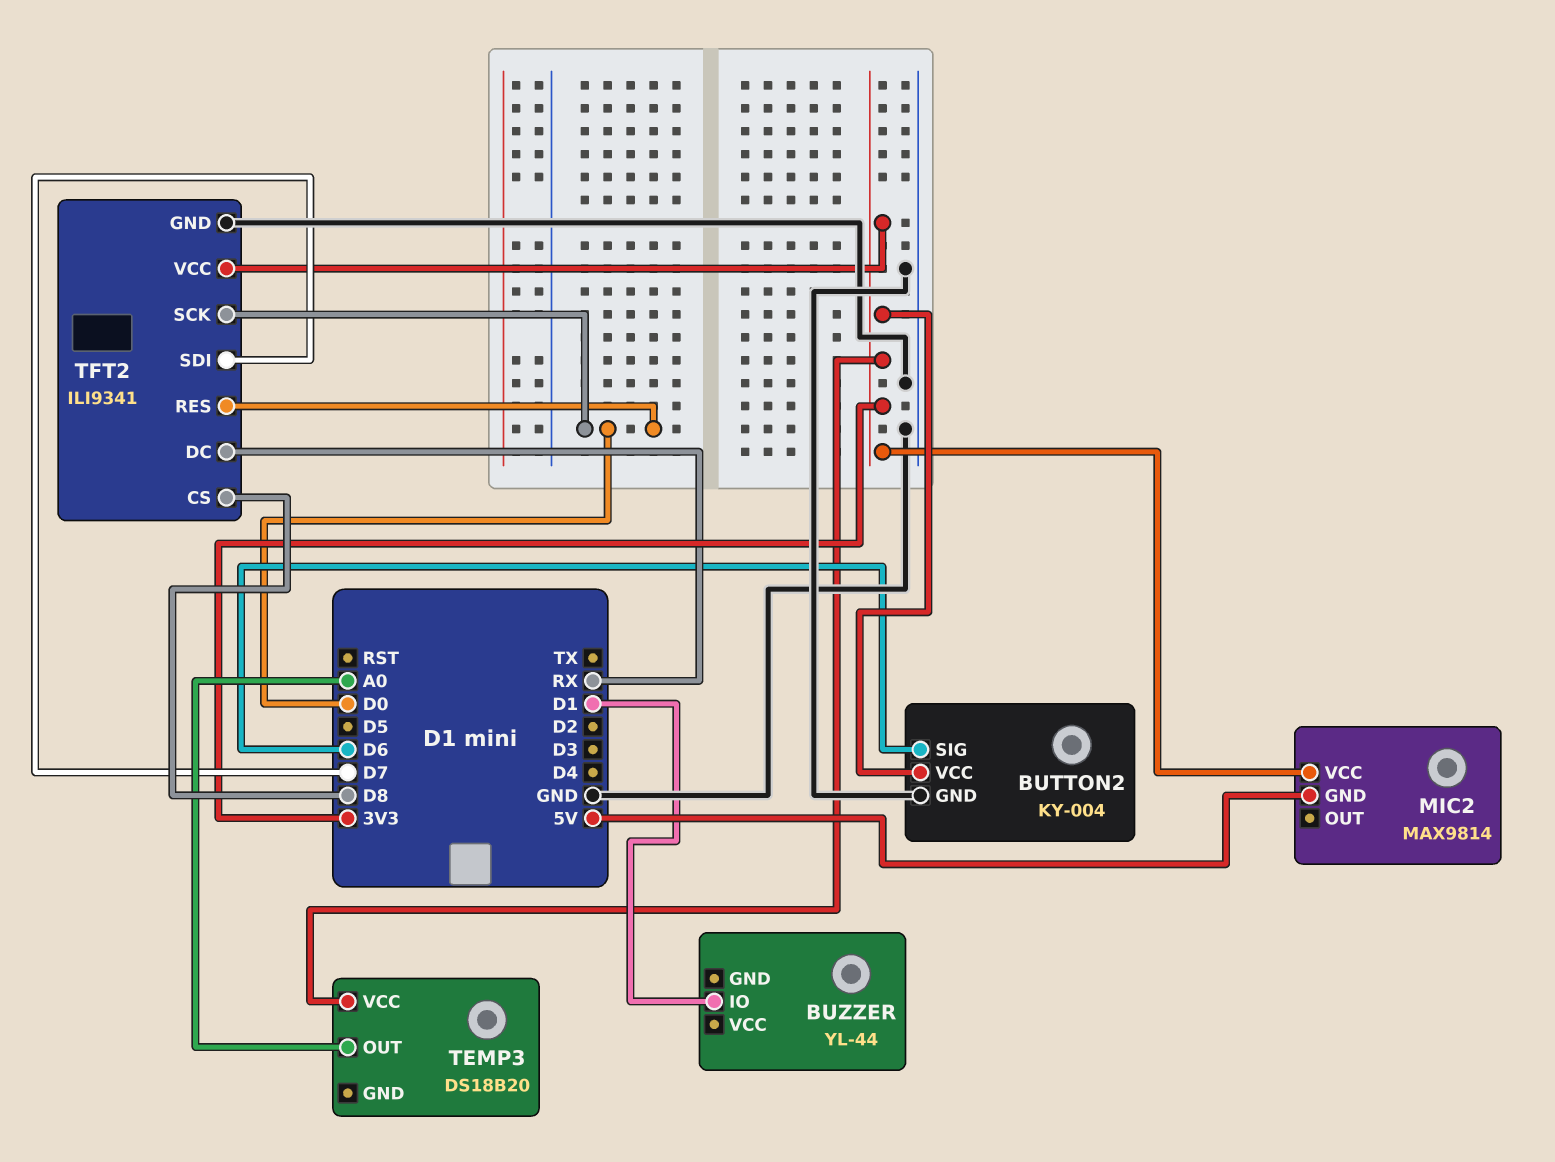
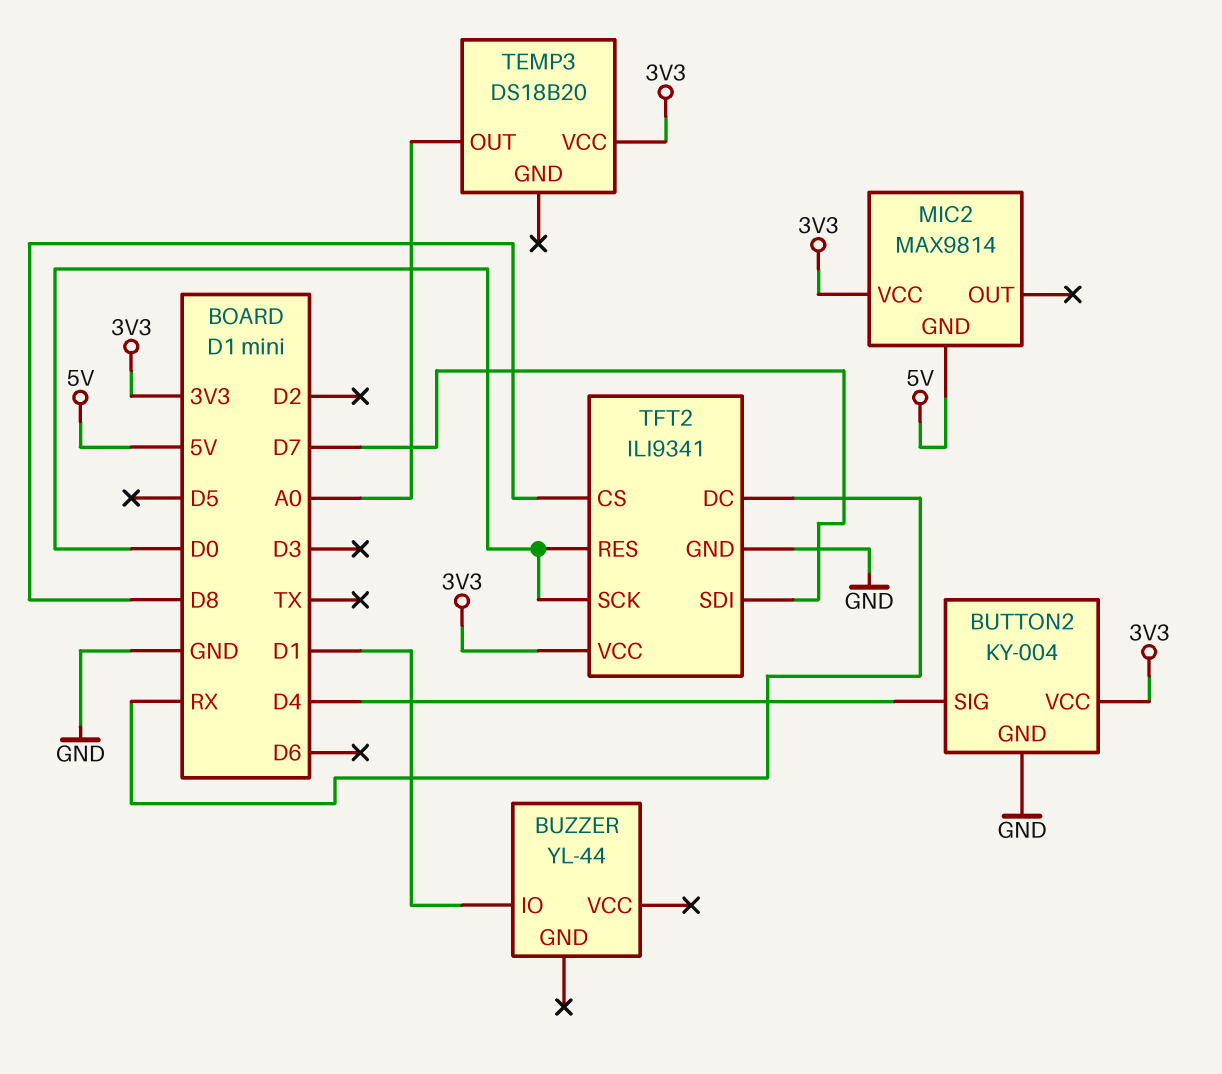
BUTTON2 pin SIG: D6 -> D4

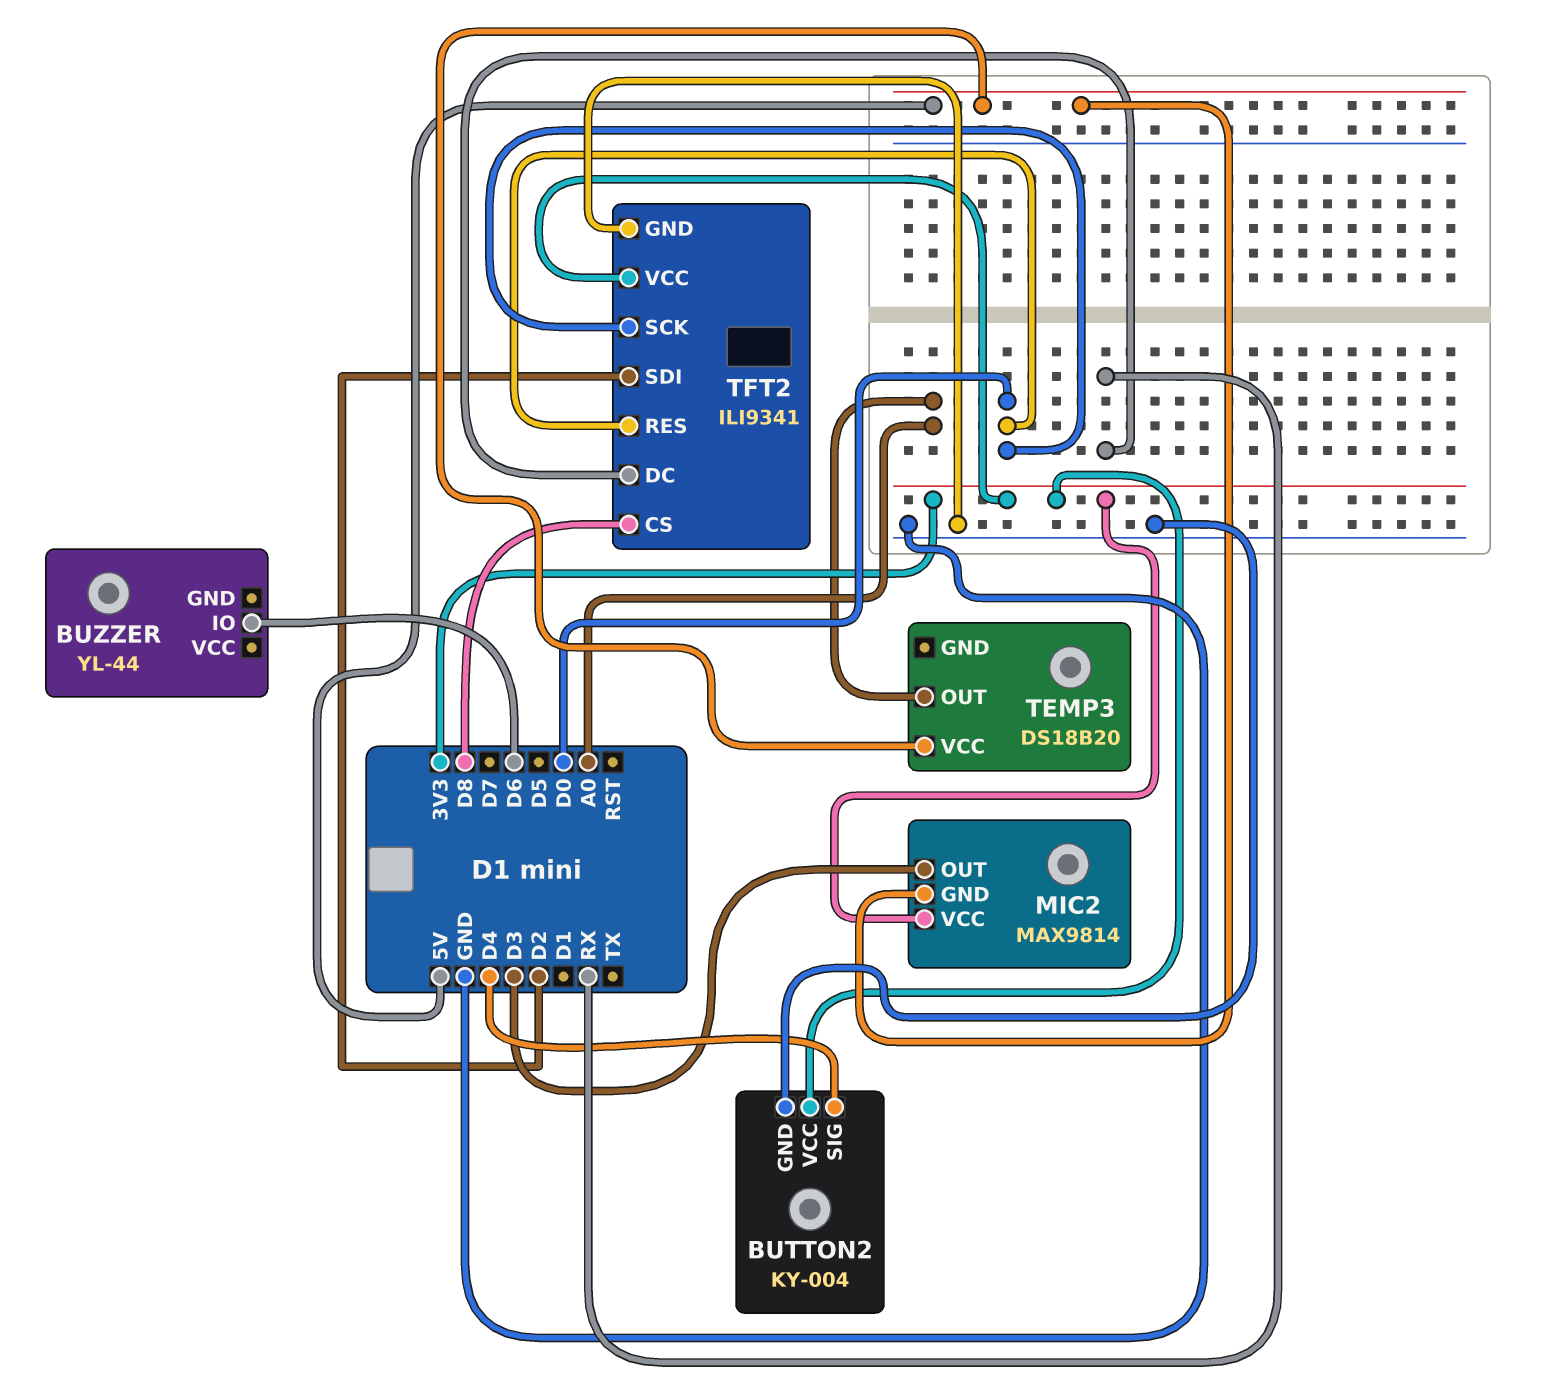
BUZZER pin IO: D1 -> D6
MIC2 pin OUT: none -> D3
TEMP3 pin VCC: 3V3 -> 5V
TFT2 pin SDI: D7 -> D2

